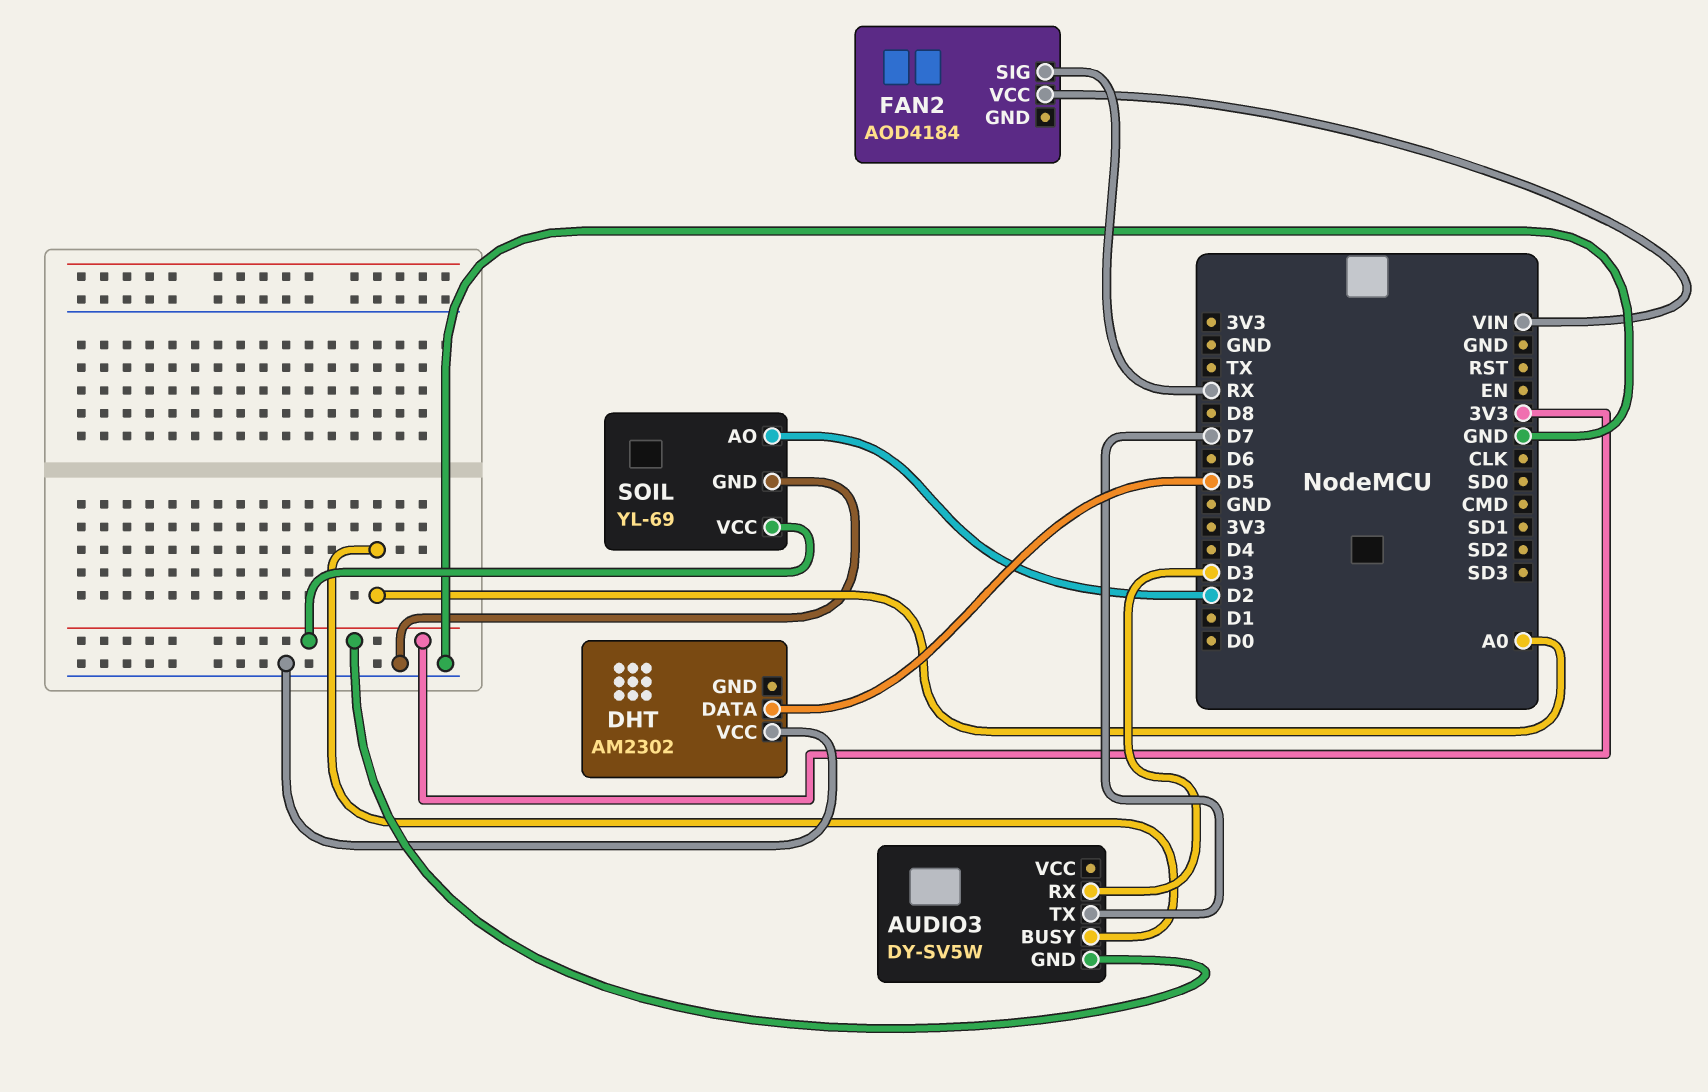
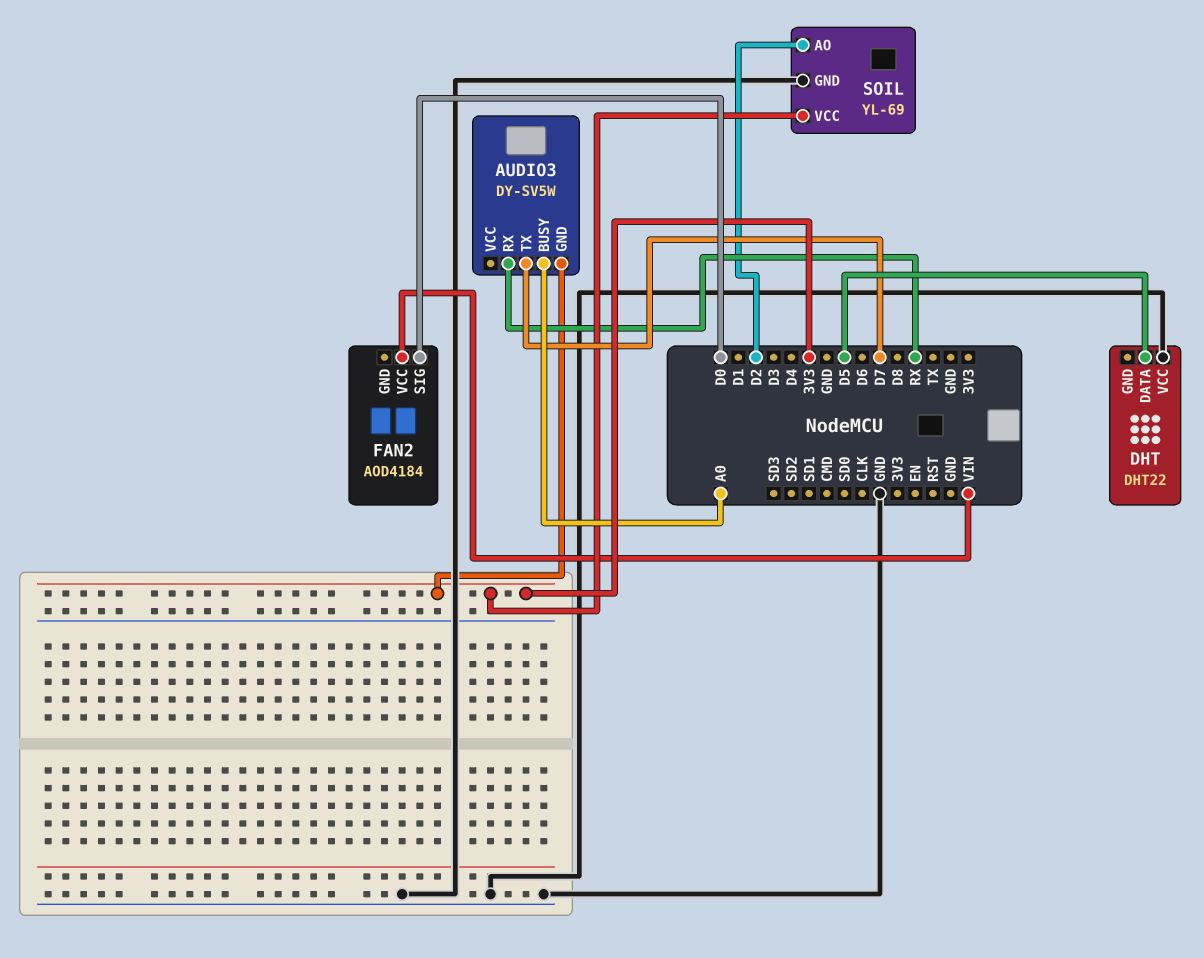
AUDIO3 pin RX: D3 -> RX
DHT: AM2302 -> DHT22
FAN2 pin SIG: RX -> D0

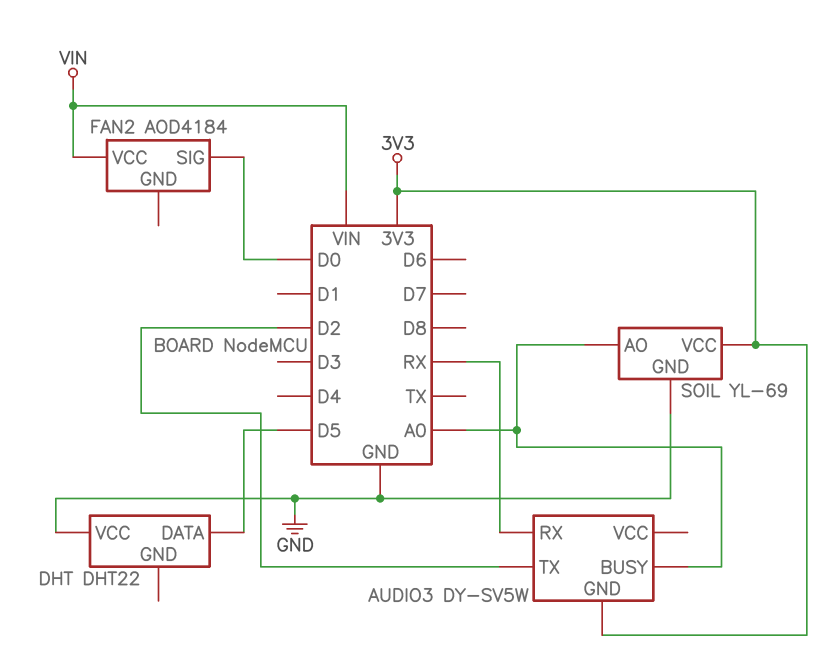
AUDIO3 pin TX: D7 -> D2
SOIL pin AO: D2 -> A0

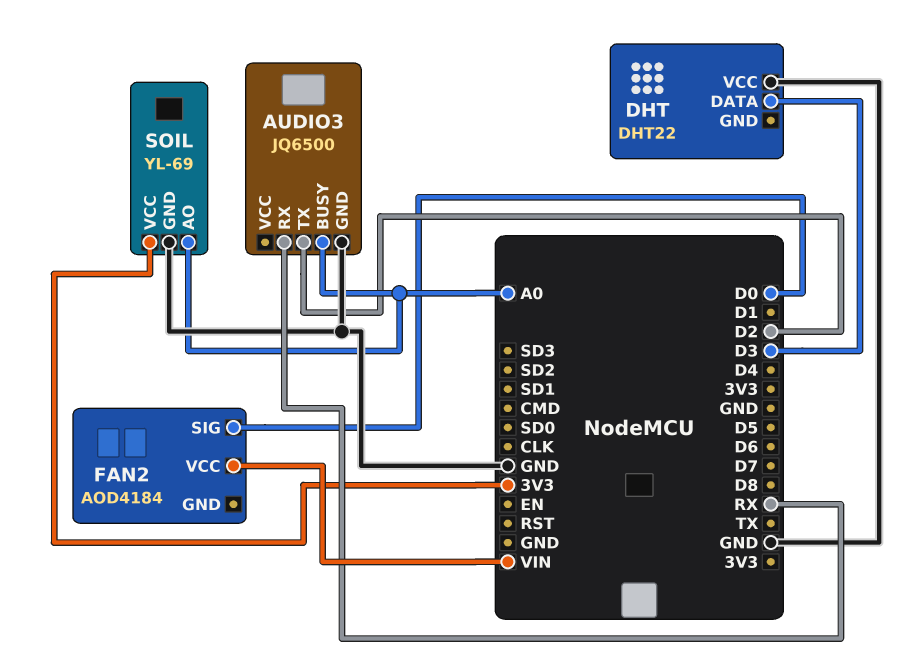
AUDIO3: DY-SV5W -> JQ6500
AUDIO3 pin GND: 3V3 -> GND
DHT pin DATA: D5 -> D3

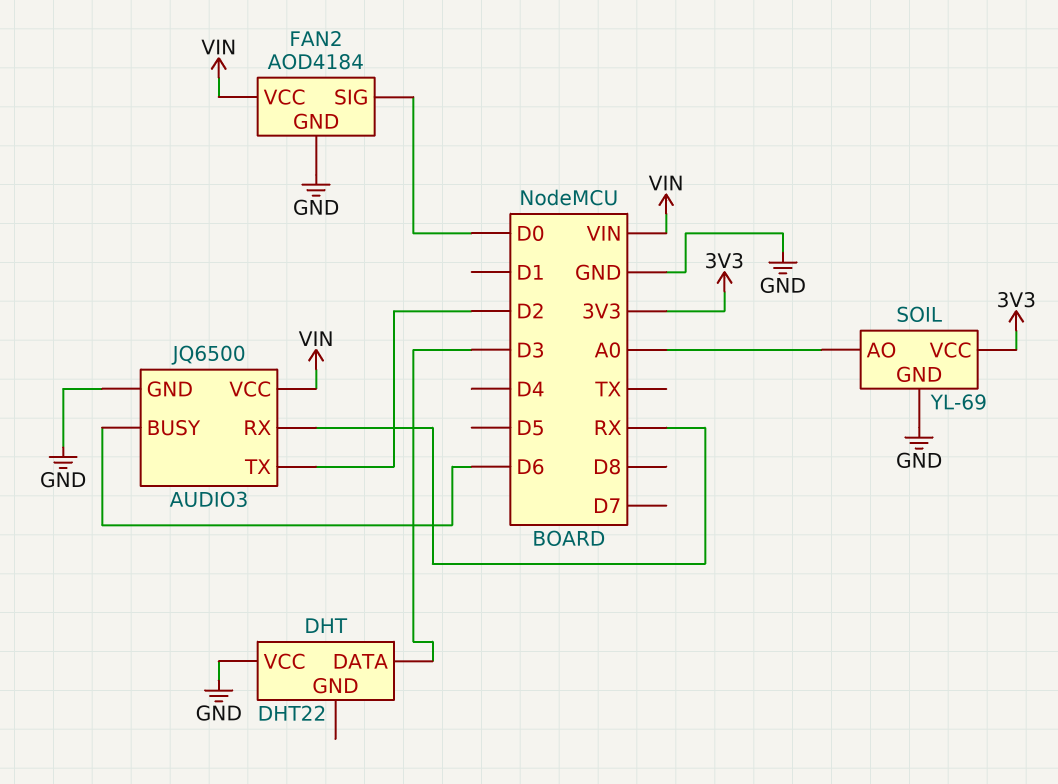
AUDIO3 pin BUSY: A0 -> D6
AUDIO3 pin VCC: none -> VIN
FAN2 pin GND: none -> GND

